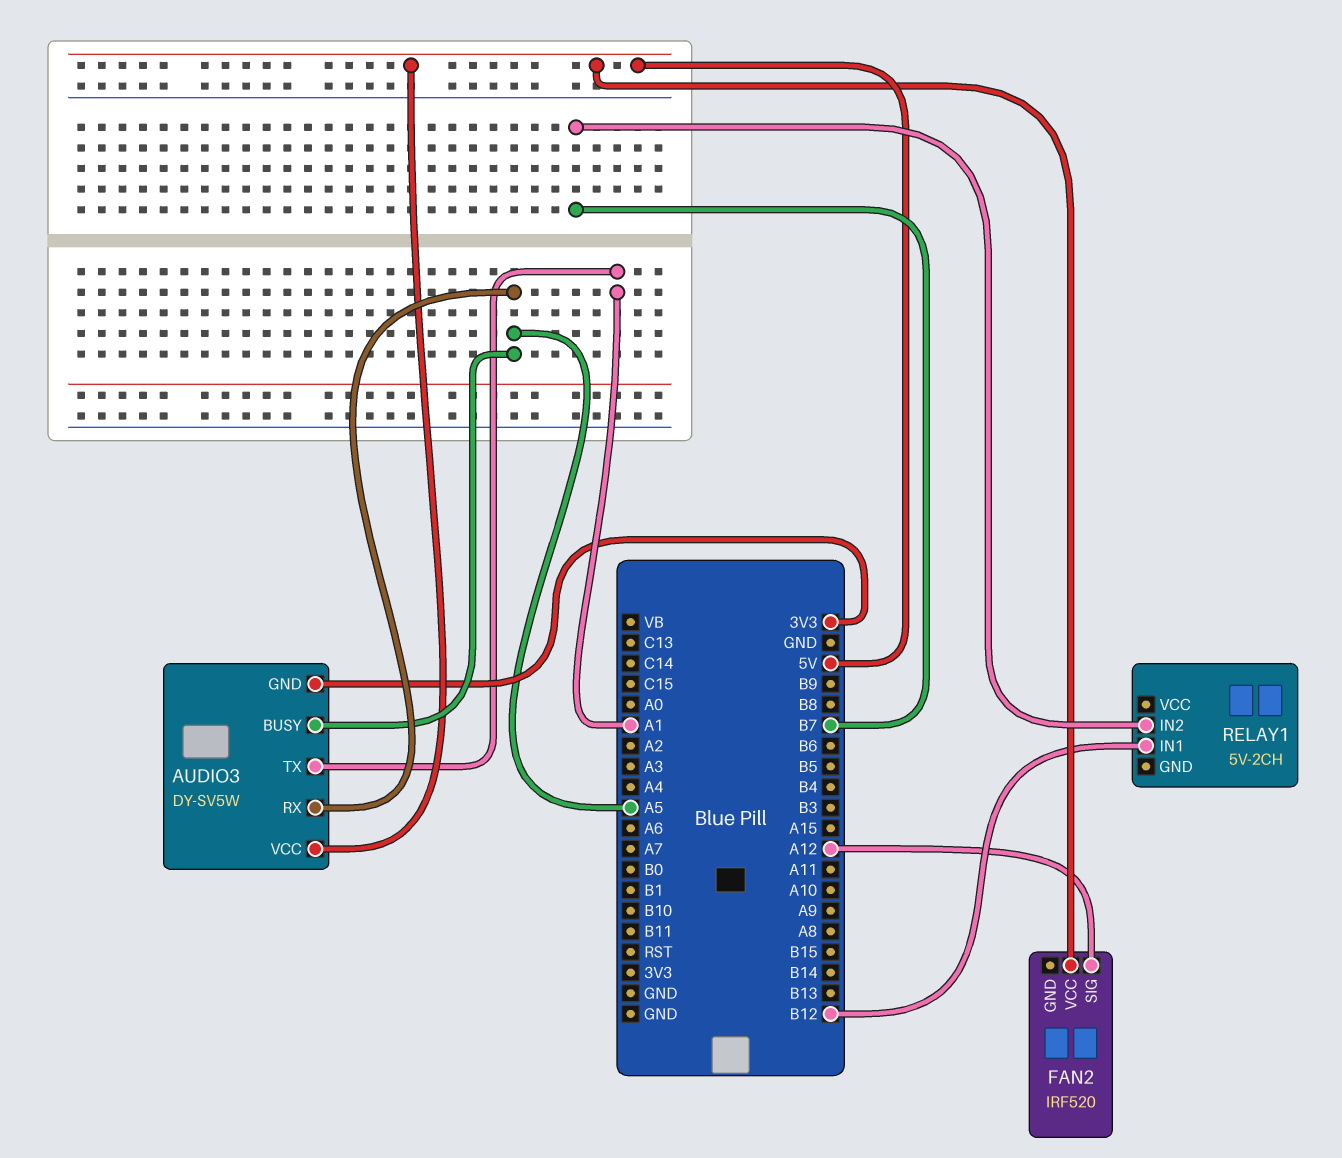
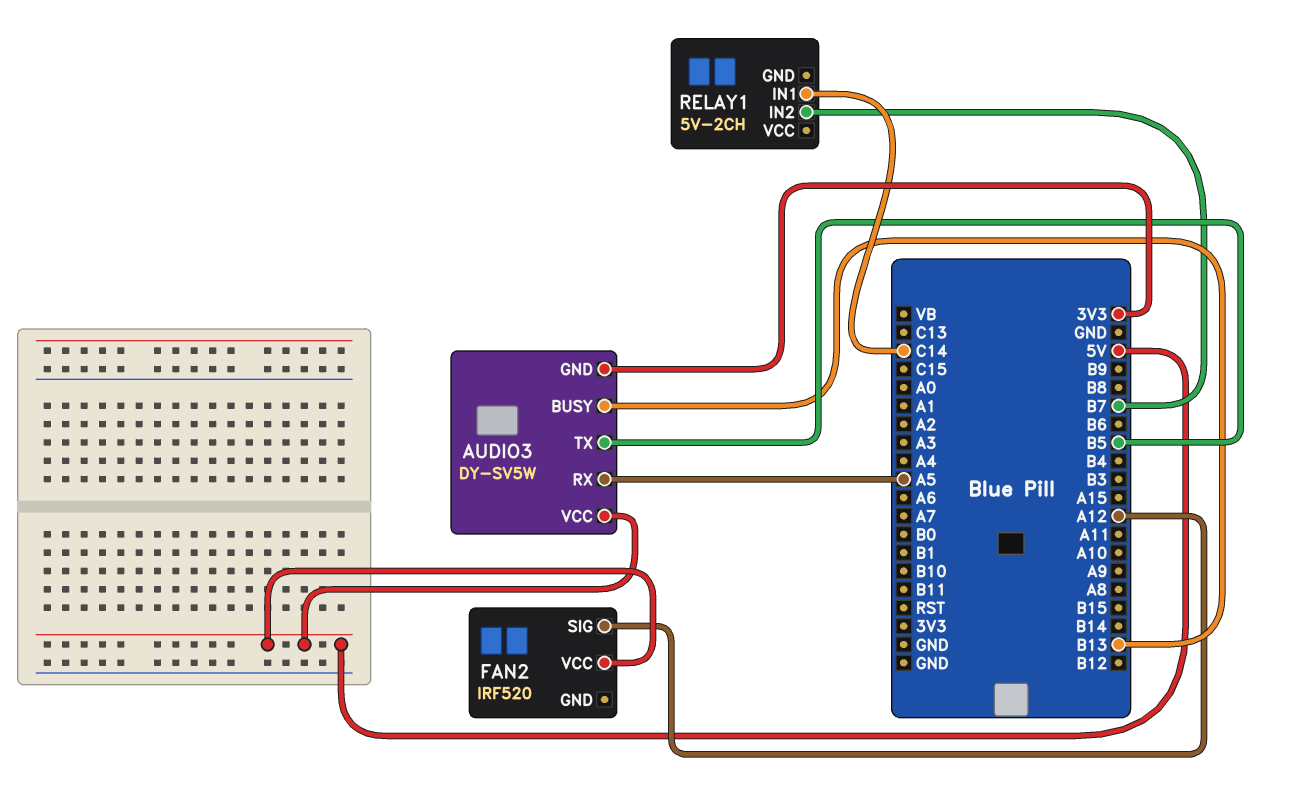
AUDIO3 pin BUSY: A5 -> B13
AUDIO3 pin TX: A1 -> B5
RELAY1 pin IN1: B12 -> C14

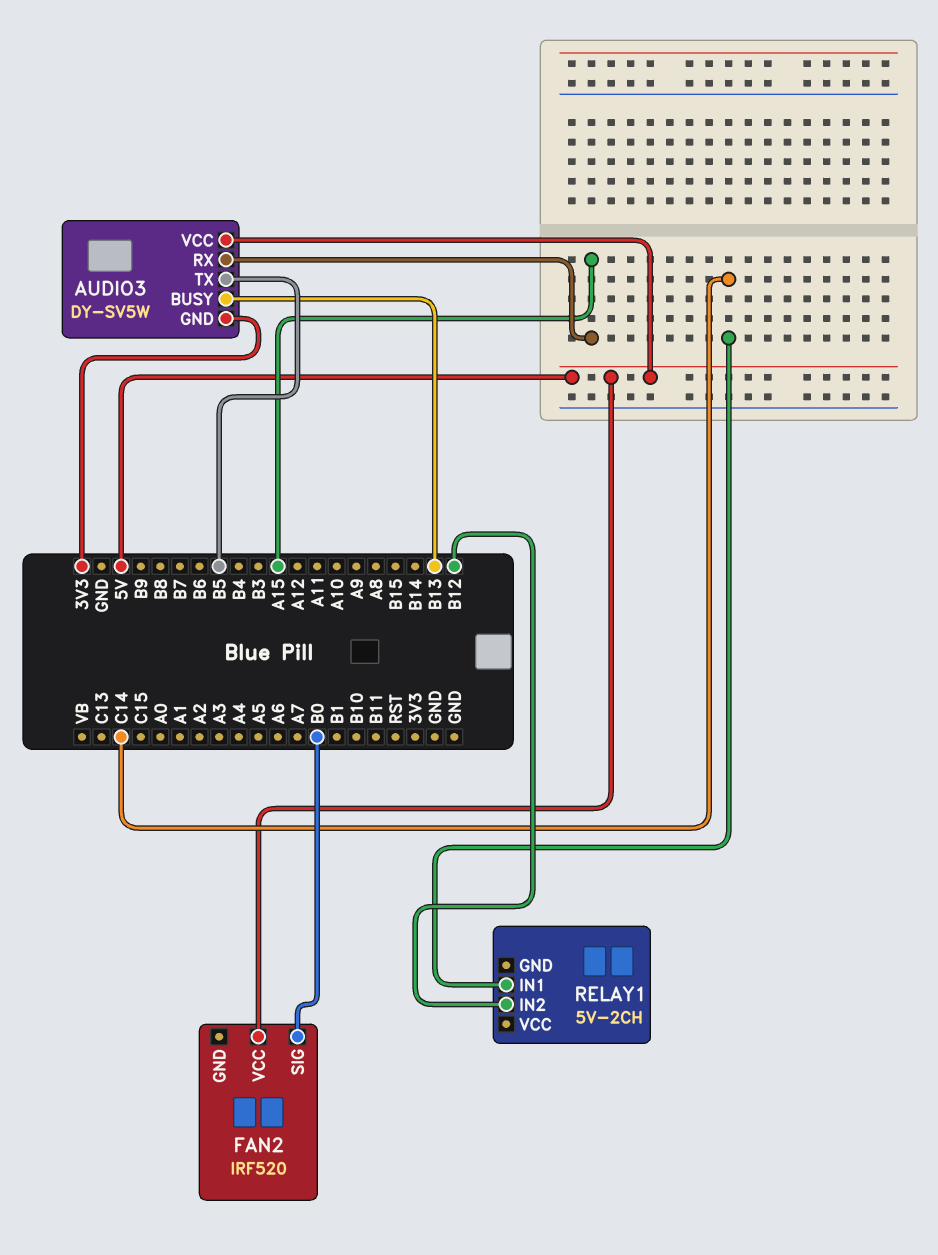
AUDIO3 pin RX: A5 -> A15
FAN2 pin SIG: A12 -> B0
RELAY1 pin IN2: B7 -> B12

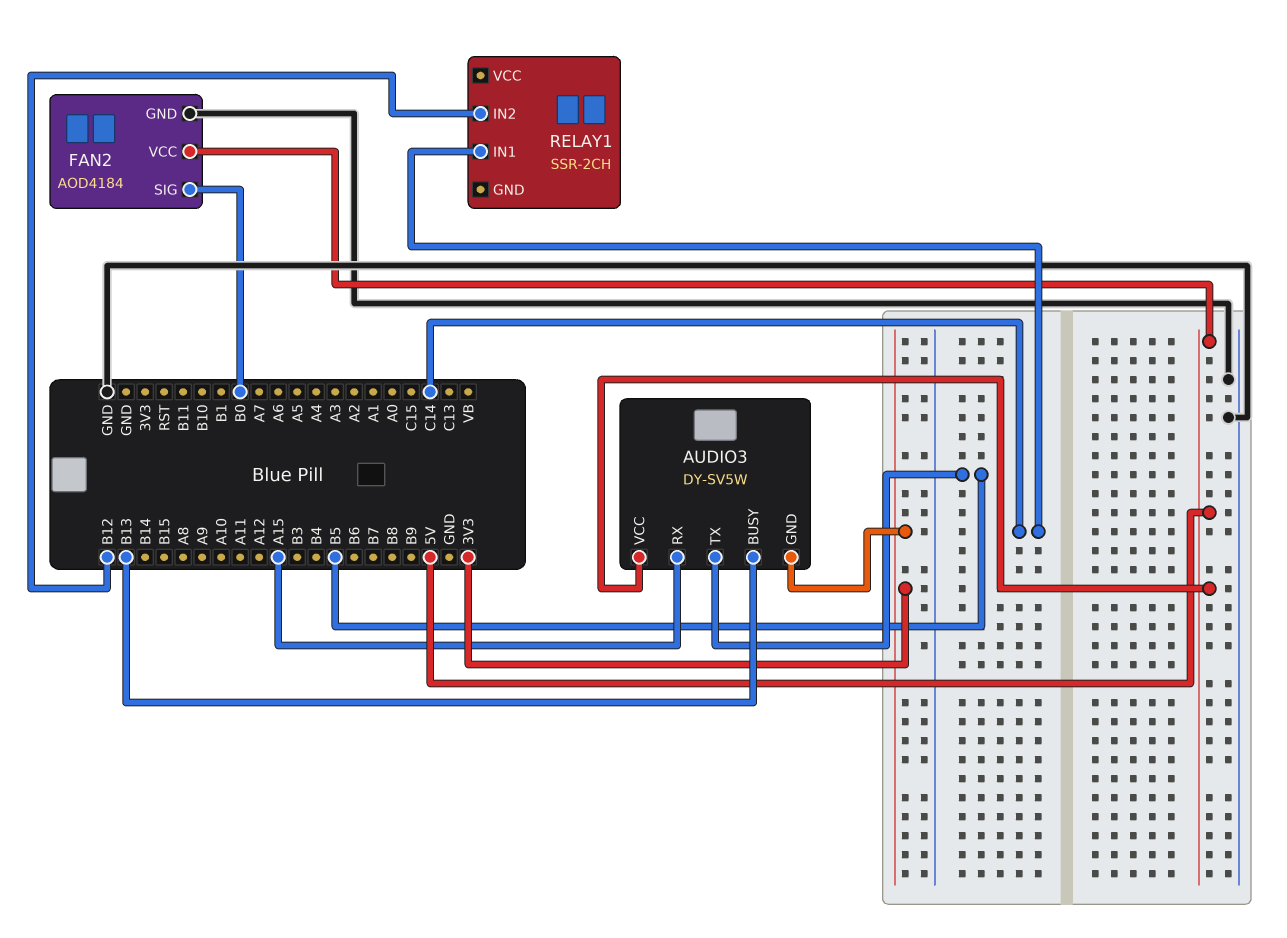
FAN2: IRF520 -> AOD4184
FAN2 pin GND: none -> GND
RELAY1: 5V-2CH -> SSR-2CH

